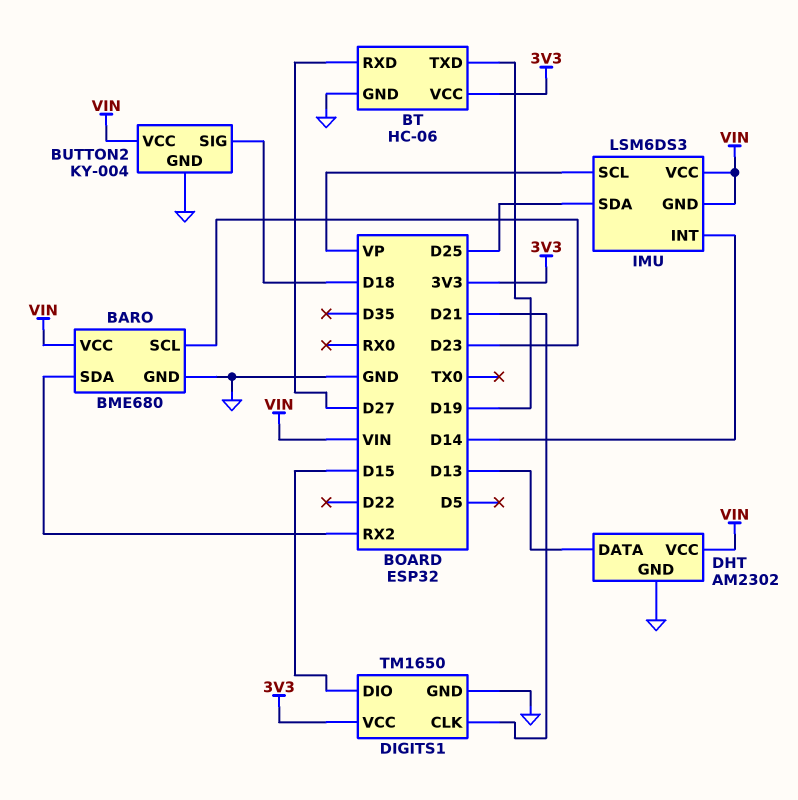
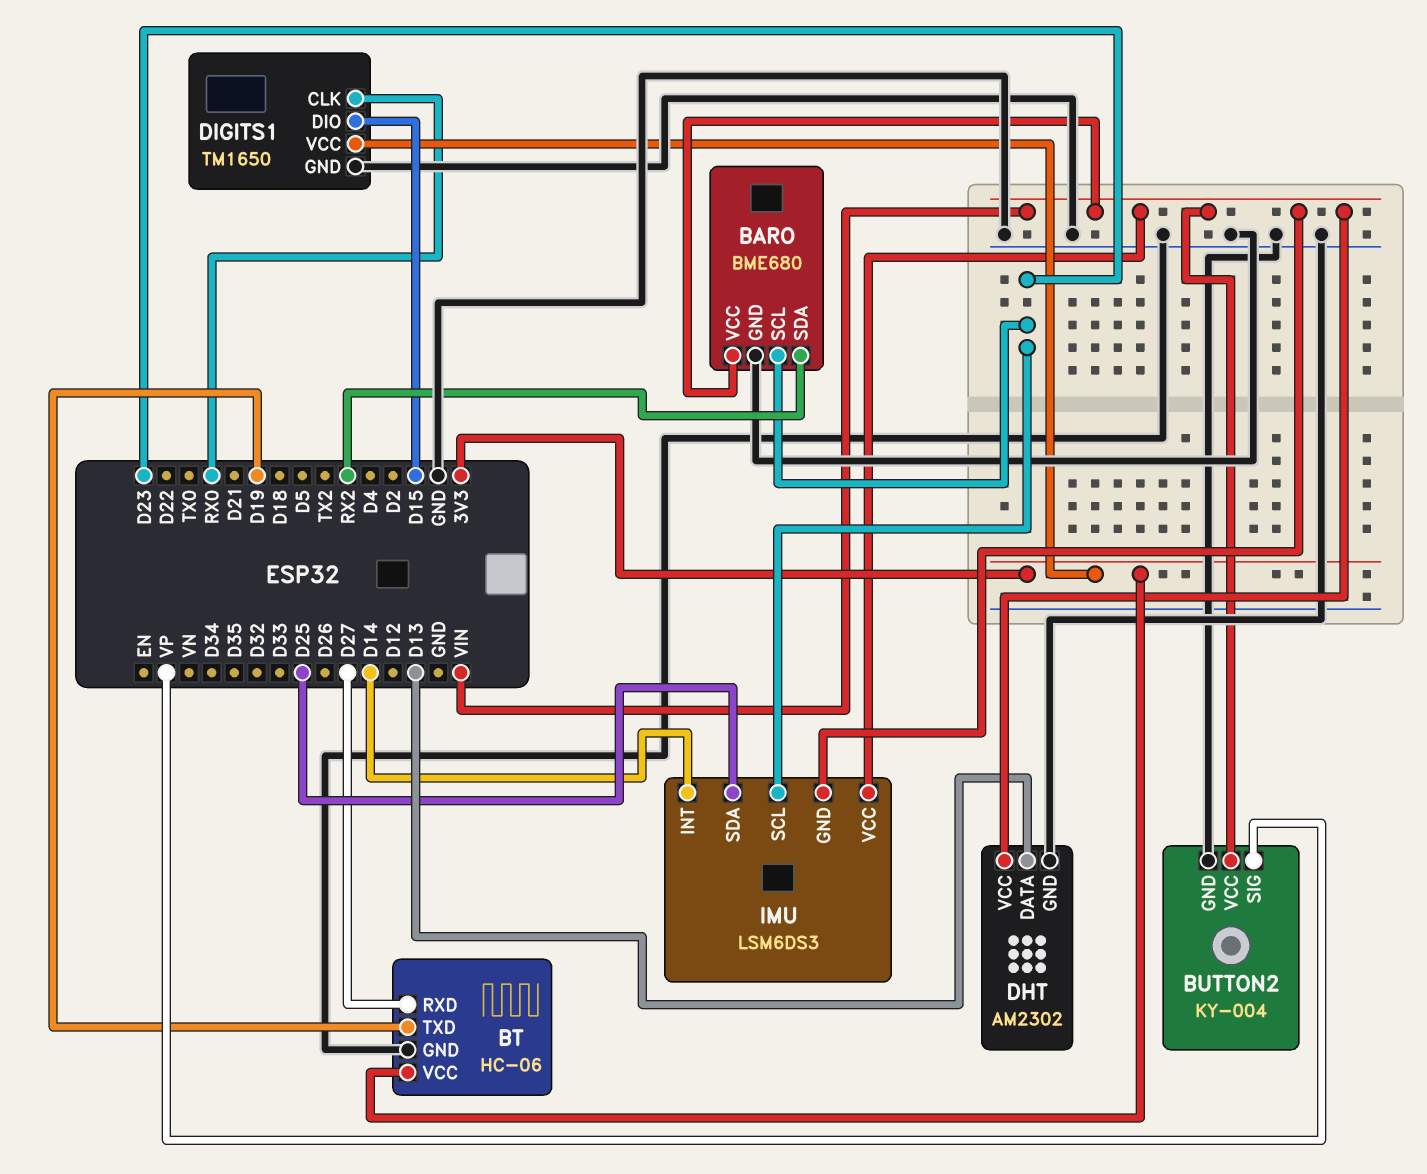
BUTTON2 pin SIG: D18 -> VP
DIGITS1 pin CLK: D21 -> RX0
IMU pin SCL: VP -> D23

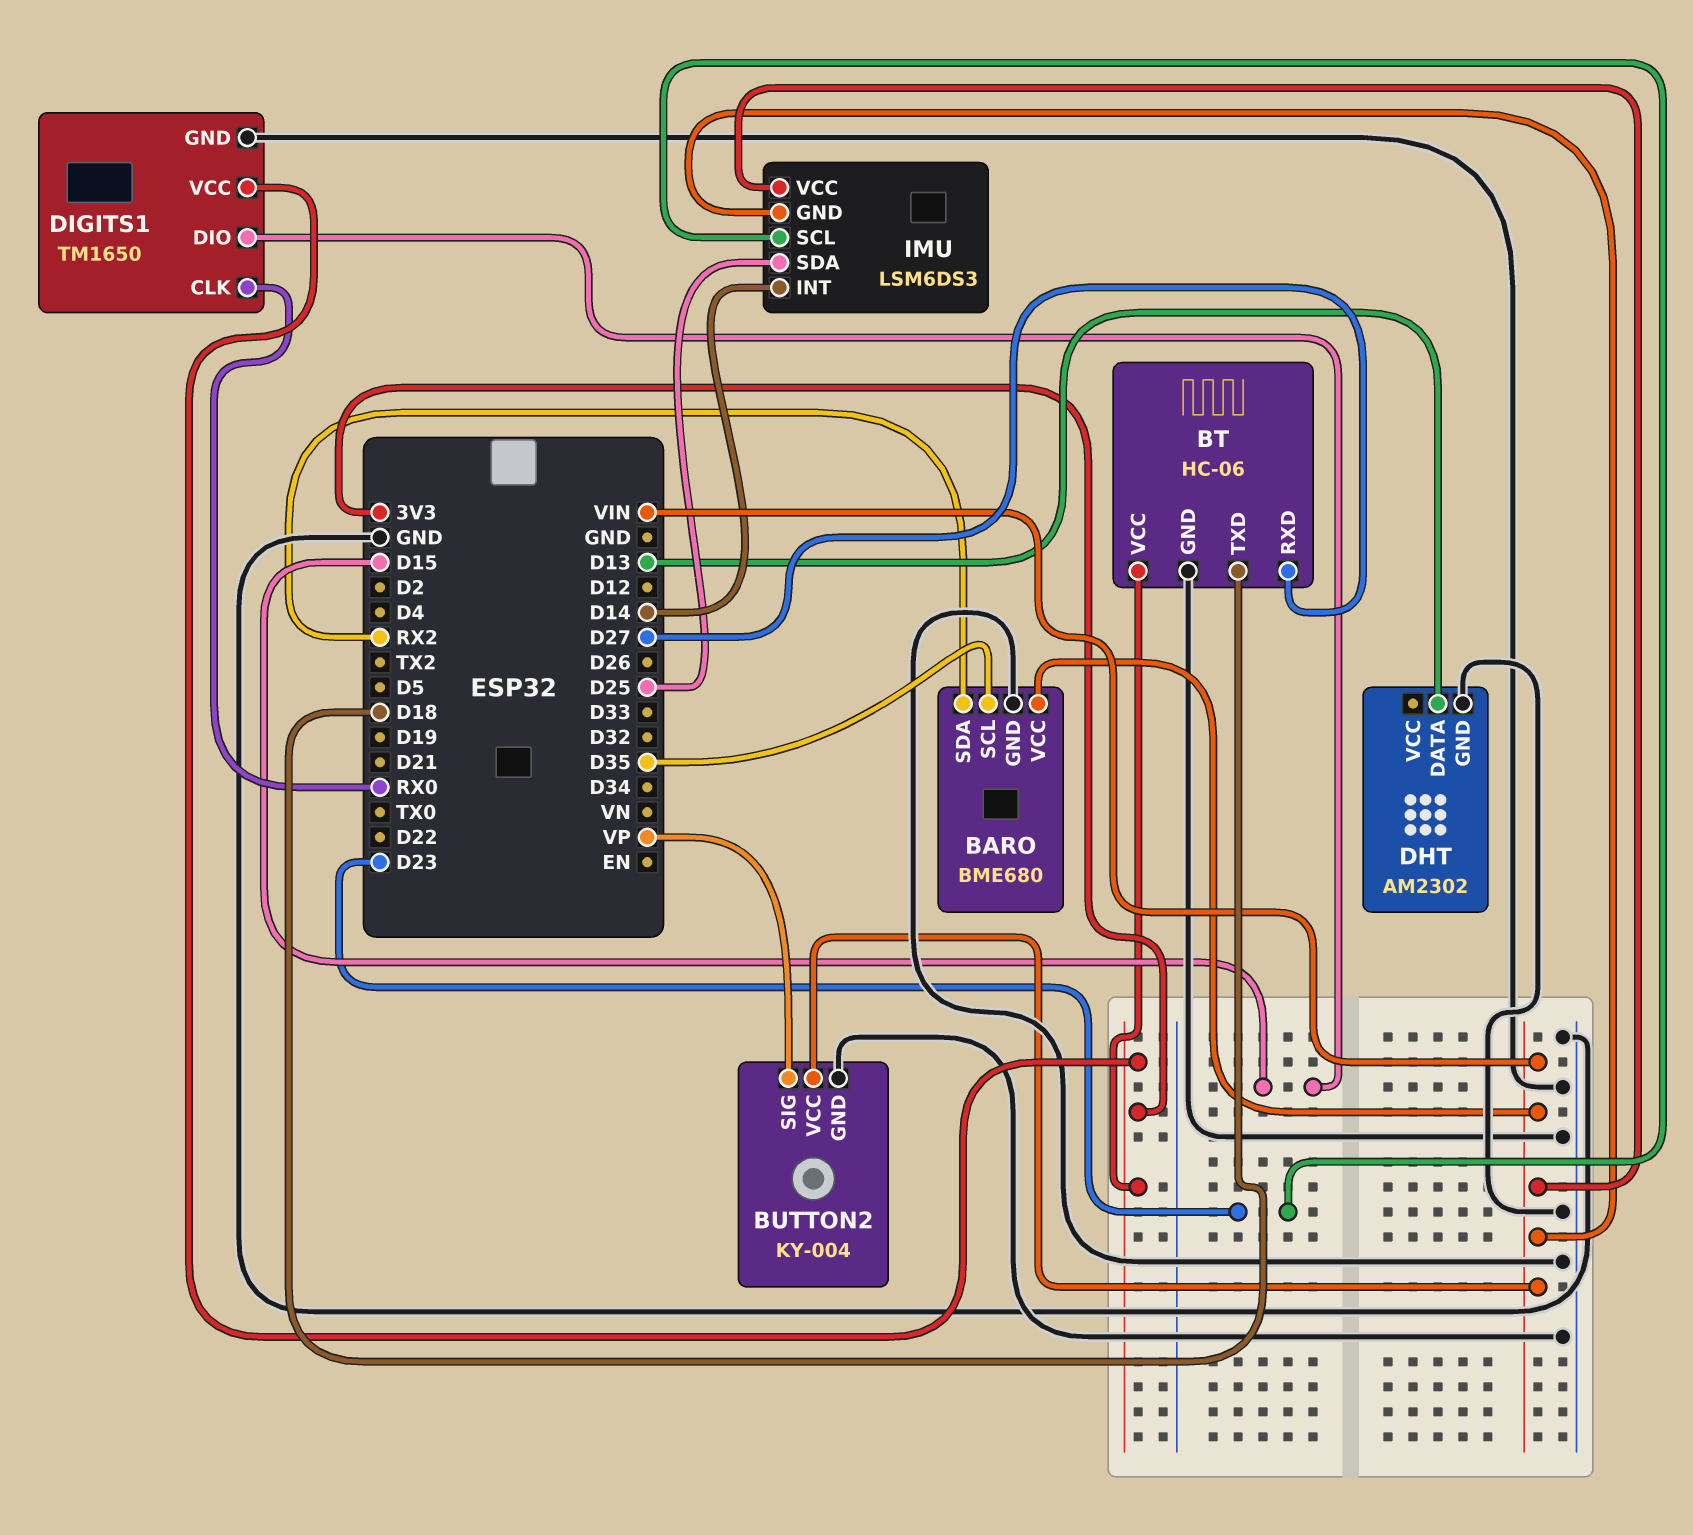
BARO pin SCL: D23 -> D35
BT pin TXD: D19 -> D18
DHT pin VCC: VIN -> none

